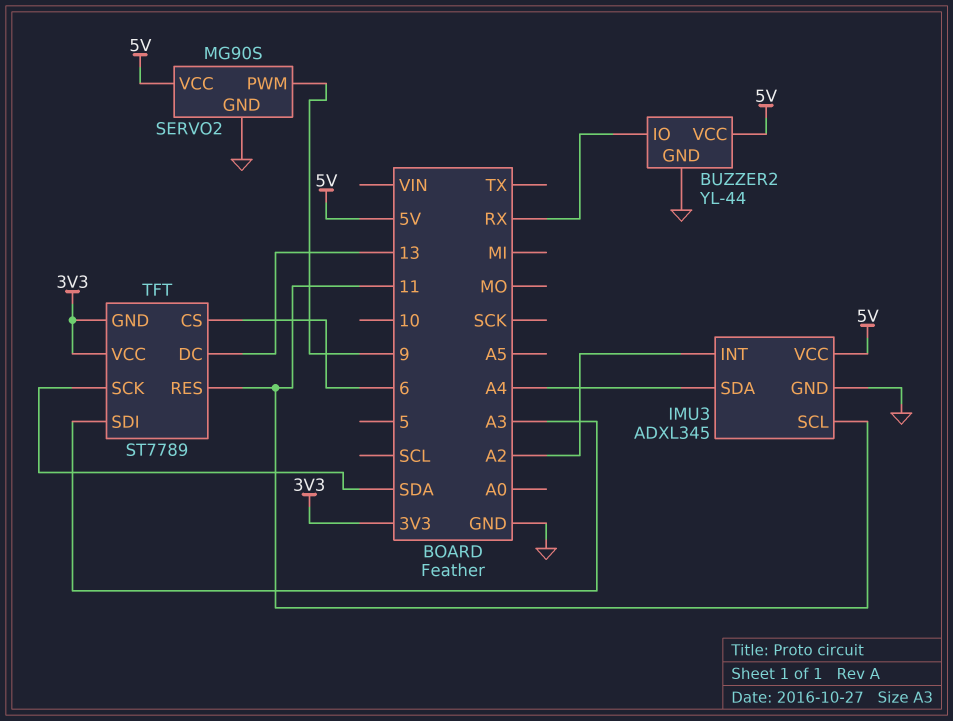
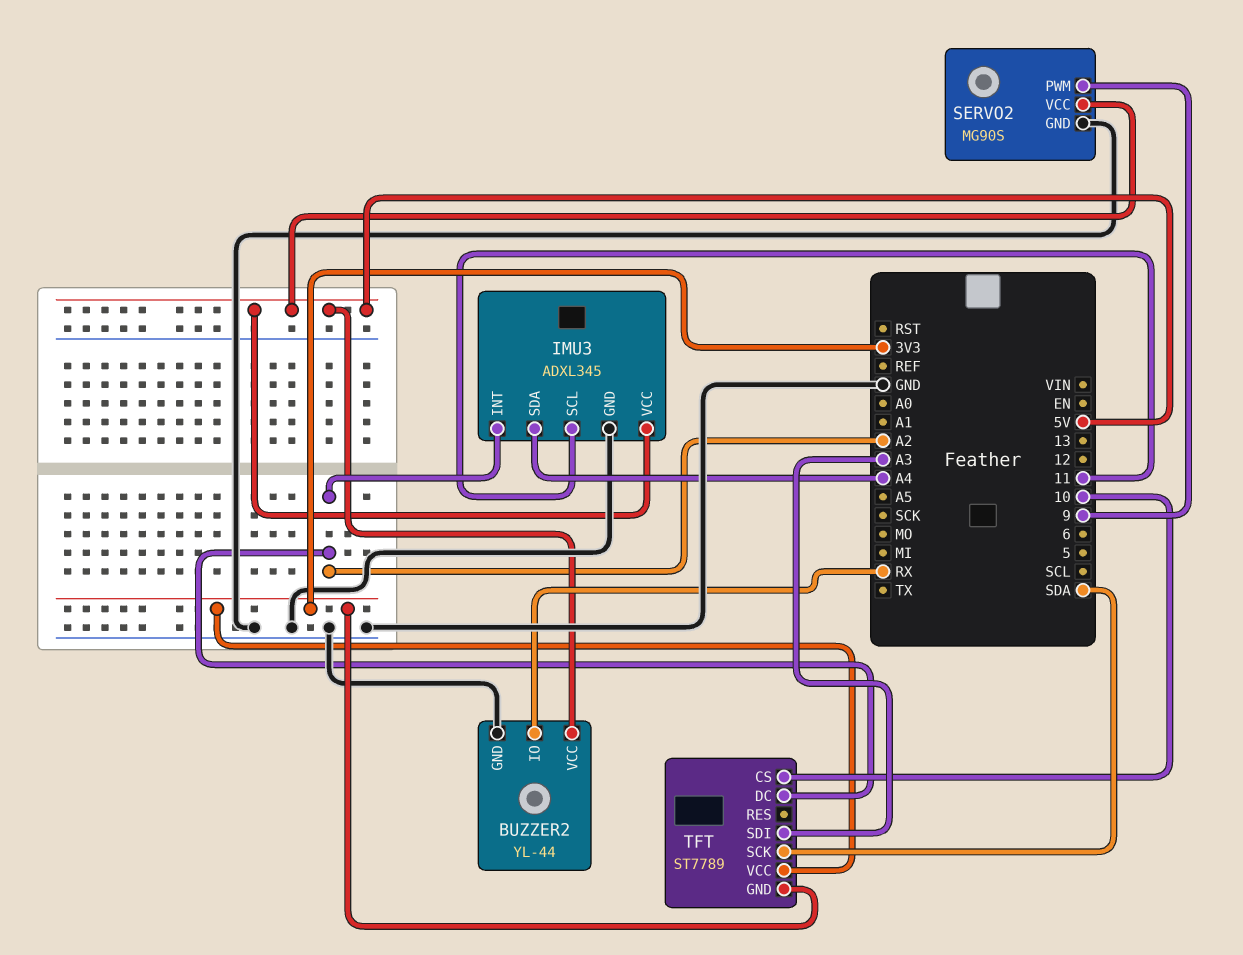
TFT pin CS: 6 -> 10
TFT pin DC: 13 -> A2
TFT pin RES: 11 -> none

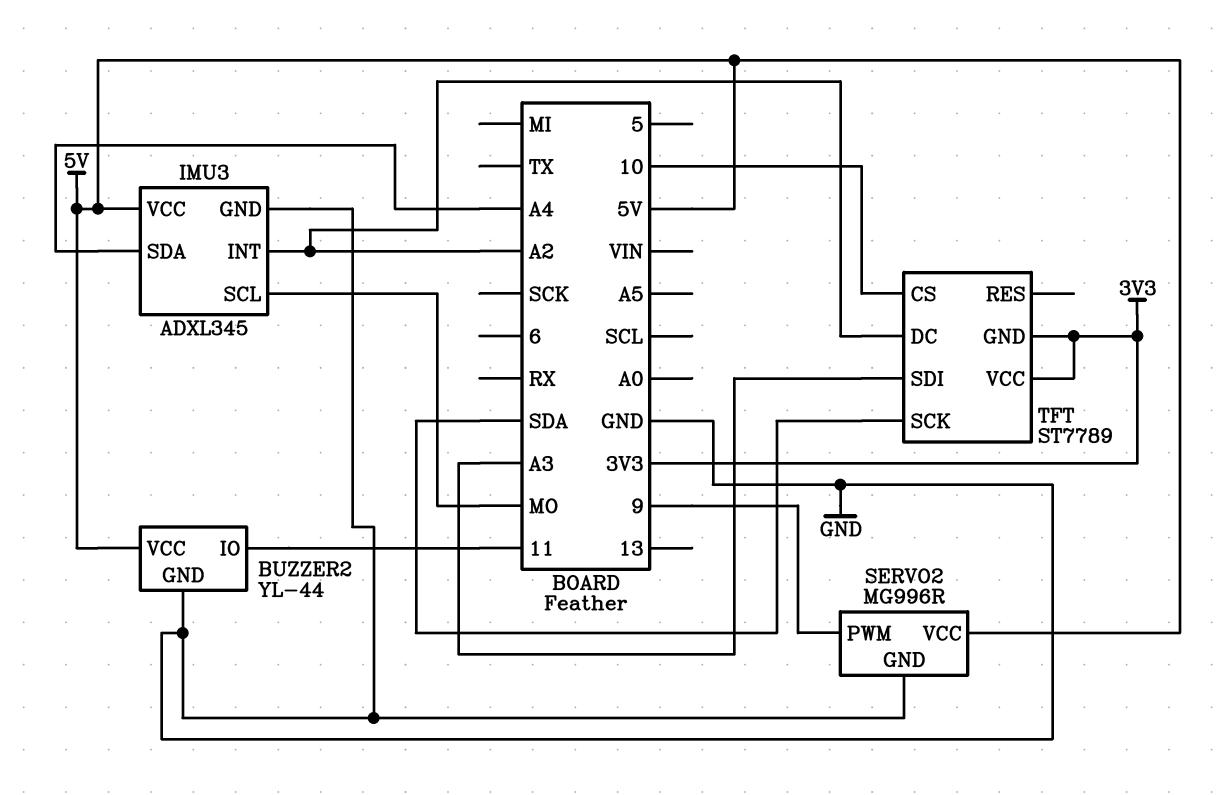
BUZZER2 pin IO: RX -> 11
IMU3 pin SCL: 11 -> MO
SERVO2: MG90S -> MG996R

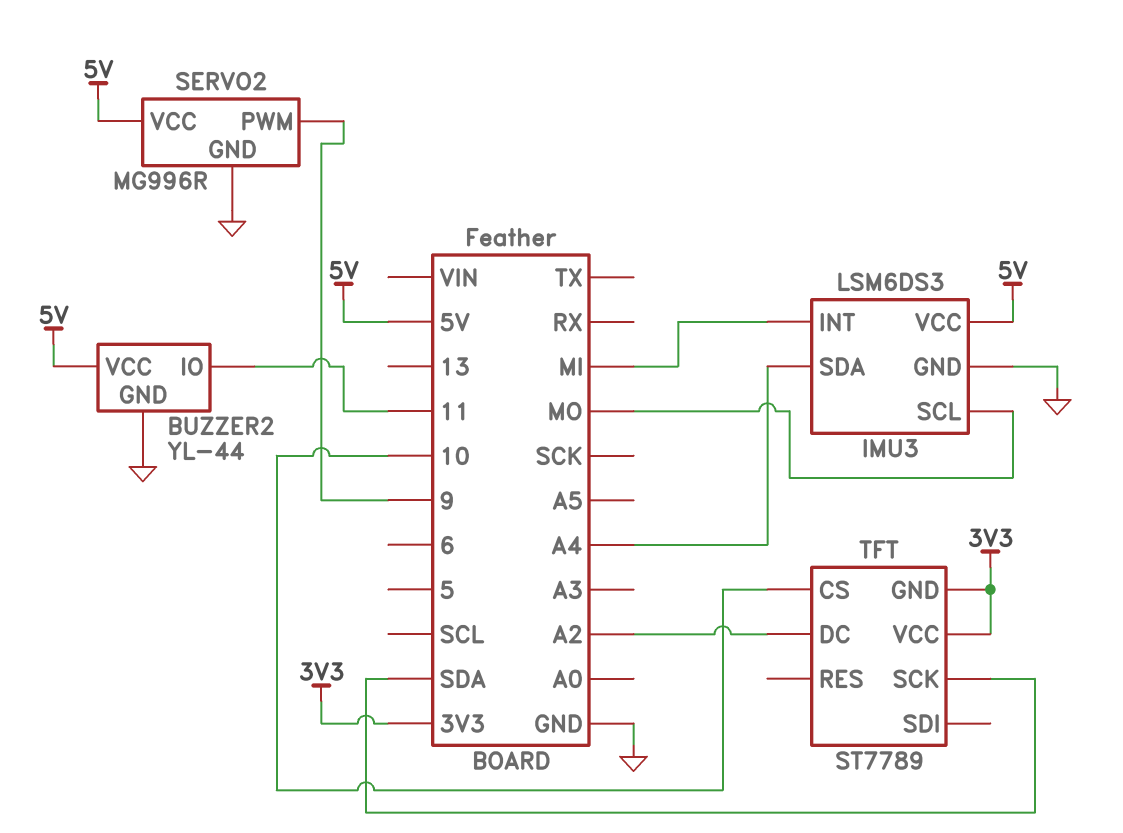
IMU3: ADXL345 -> LSM6DS3
IMU3 pin INT: A2 -> MI
TFT pin SDI: A3 -> none

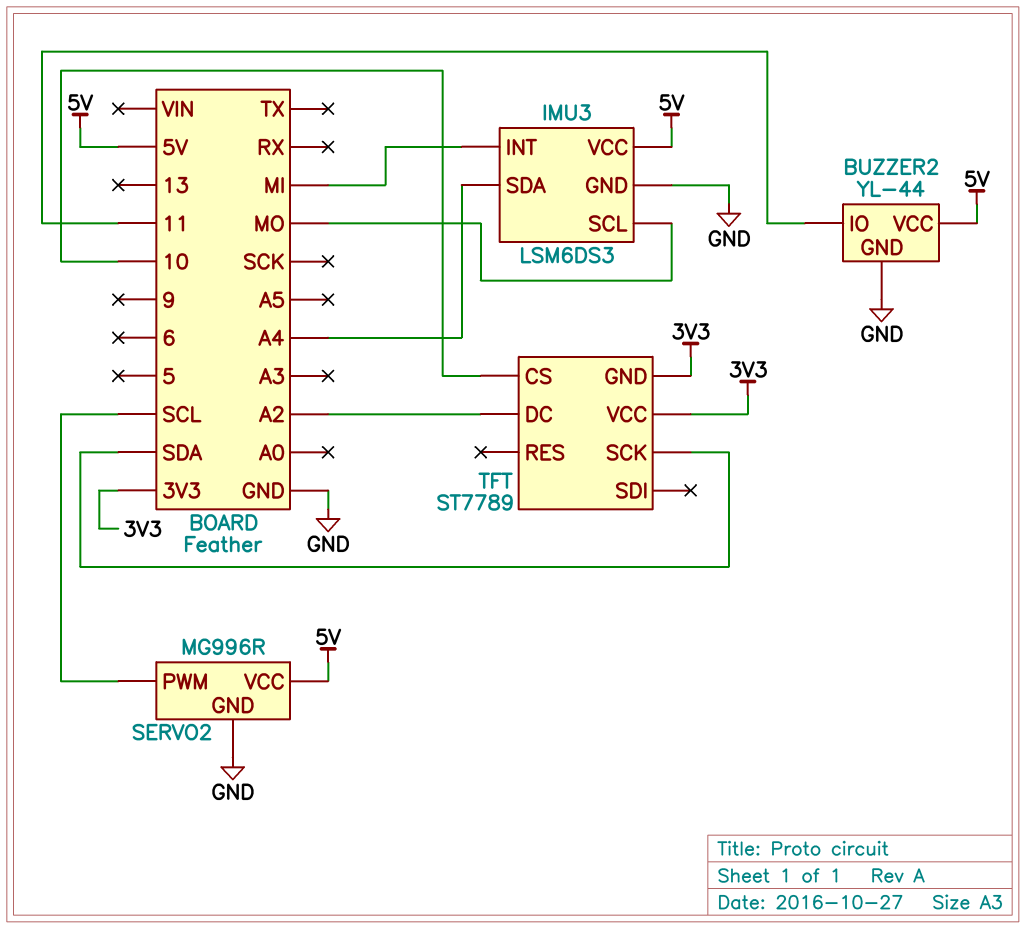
SERVO2 pin PWM: 9 -> SCL

